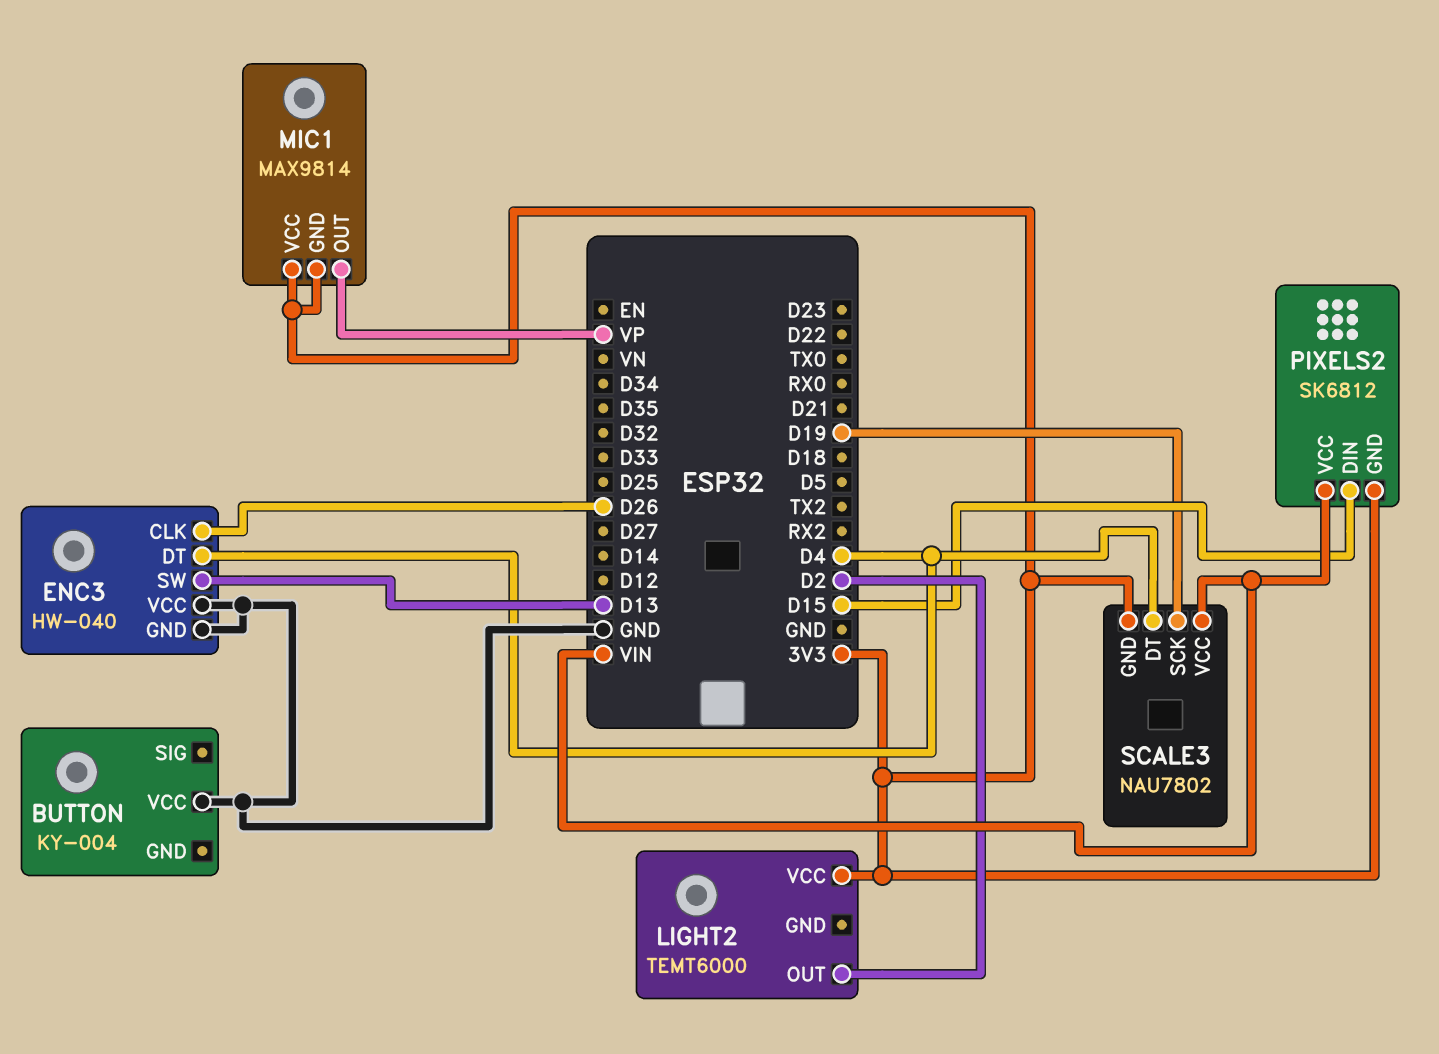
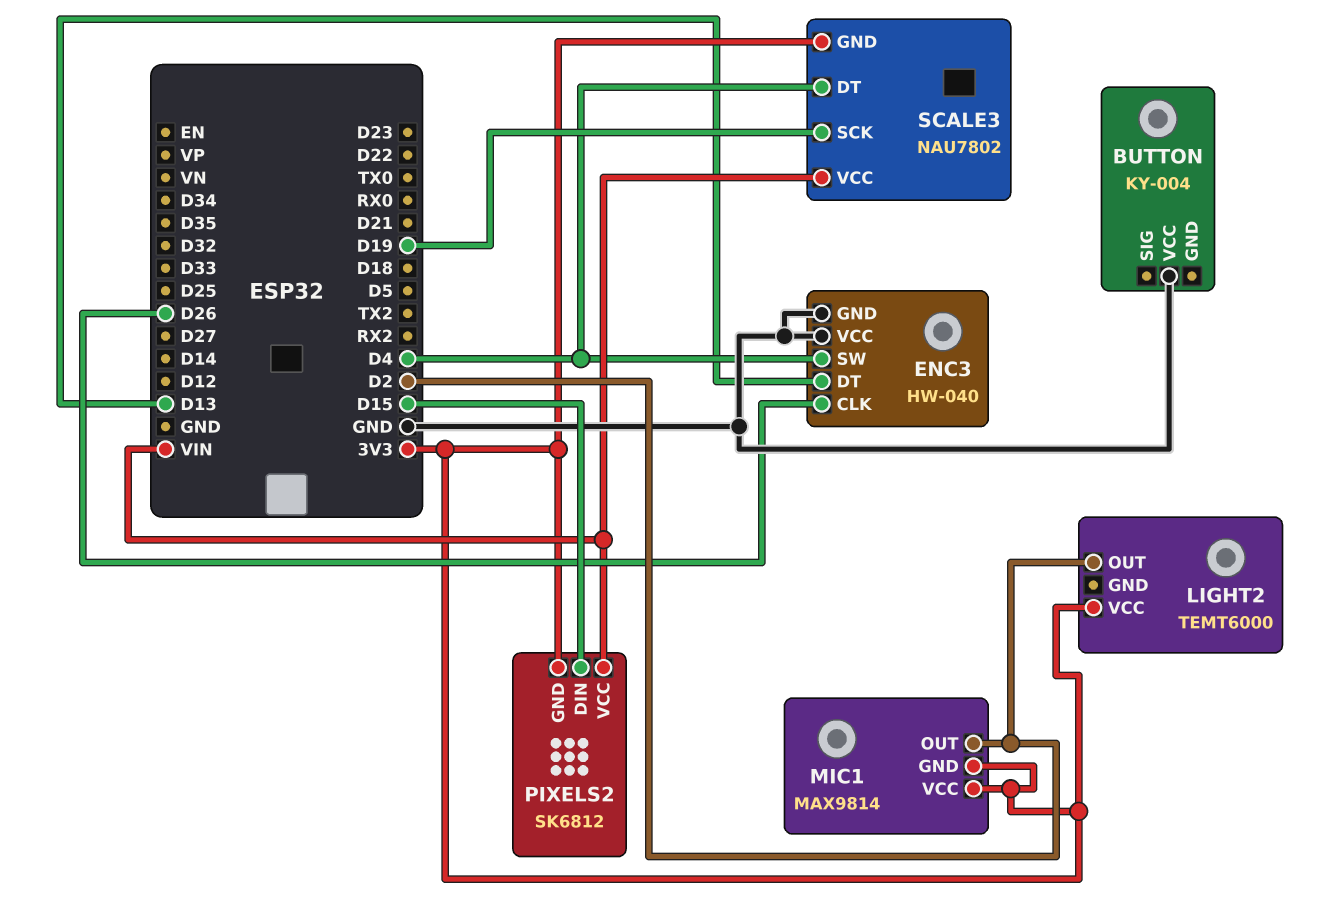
ENC3 pin DT: D4 -> D13
ENC3 pin SW: D13 -> D4
MIC1 pin OUT: VP -> D2

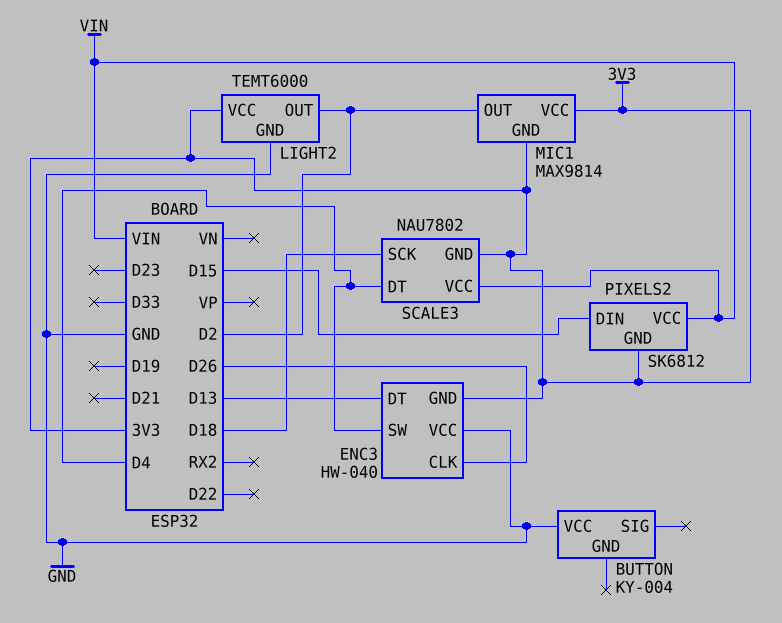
ENC3 pin GND: GND -> 3V3
LIGHT2 pin GND: none -> GND
SCALE3 pin SCK: D19 -> D18

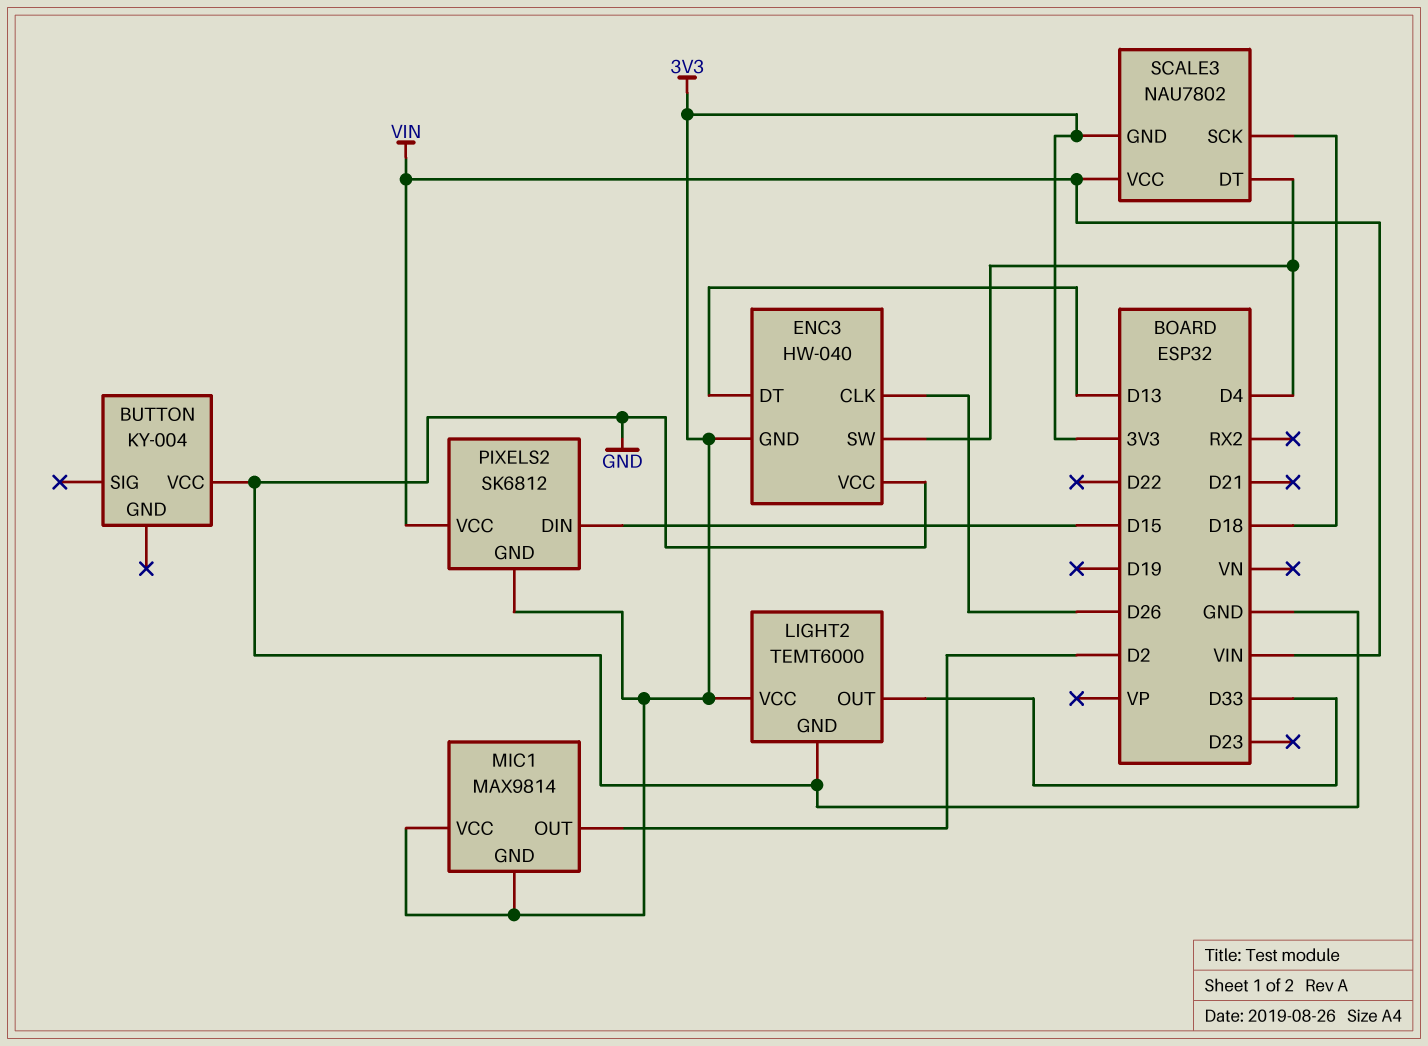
LIGHT2 pin OUT: D2 -> D33

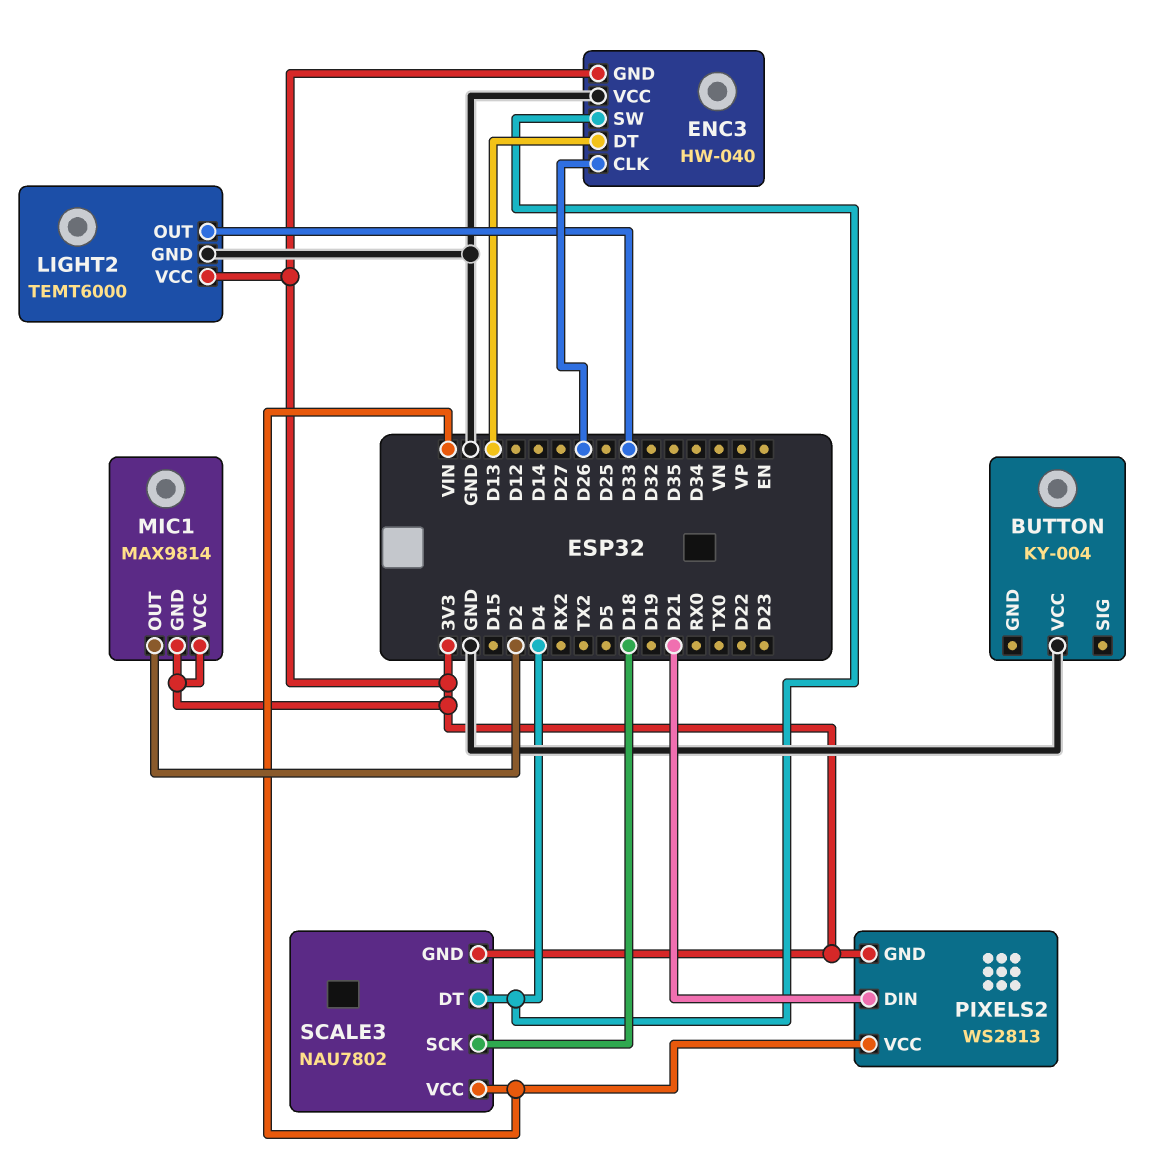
PIXELS2: SK6812 -> WS2813
PIXELS2 pin DIN: D15 -> D21

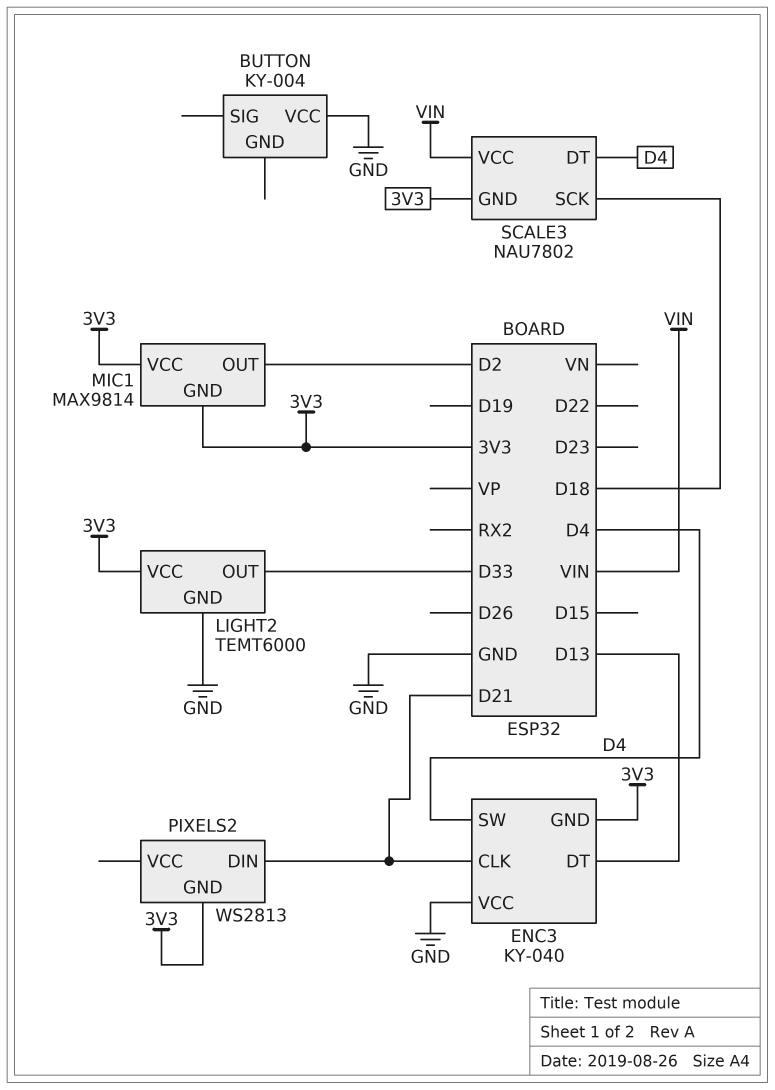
ENC3: HW-040 -> KY-040
ENC3 pin CLK: D26 -> D21
PIXELS2 pin VCC: VIN -> none

